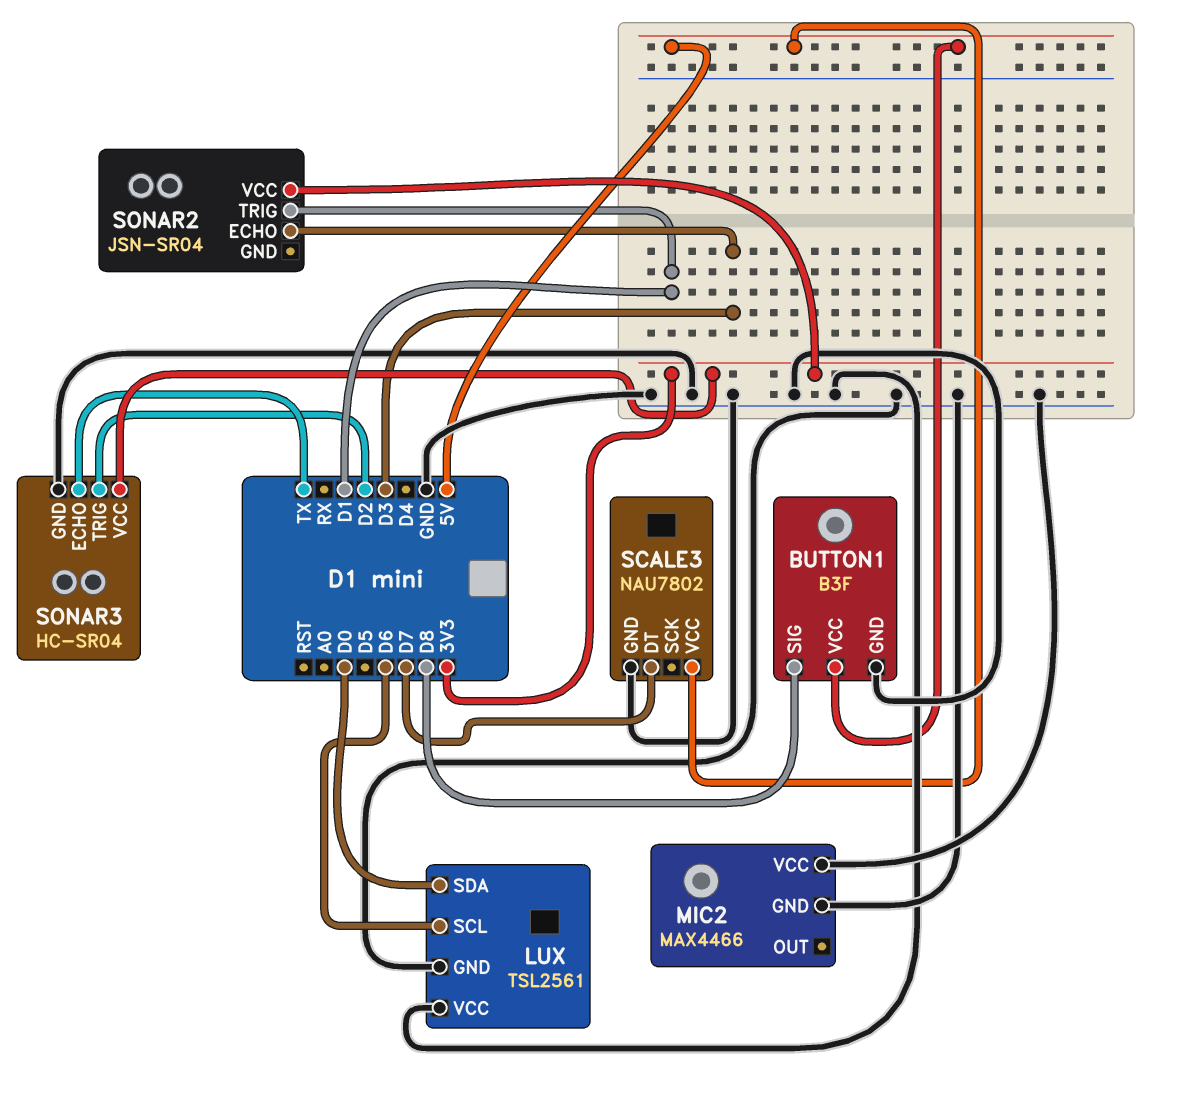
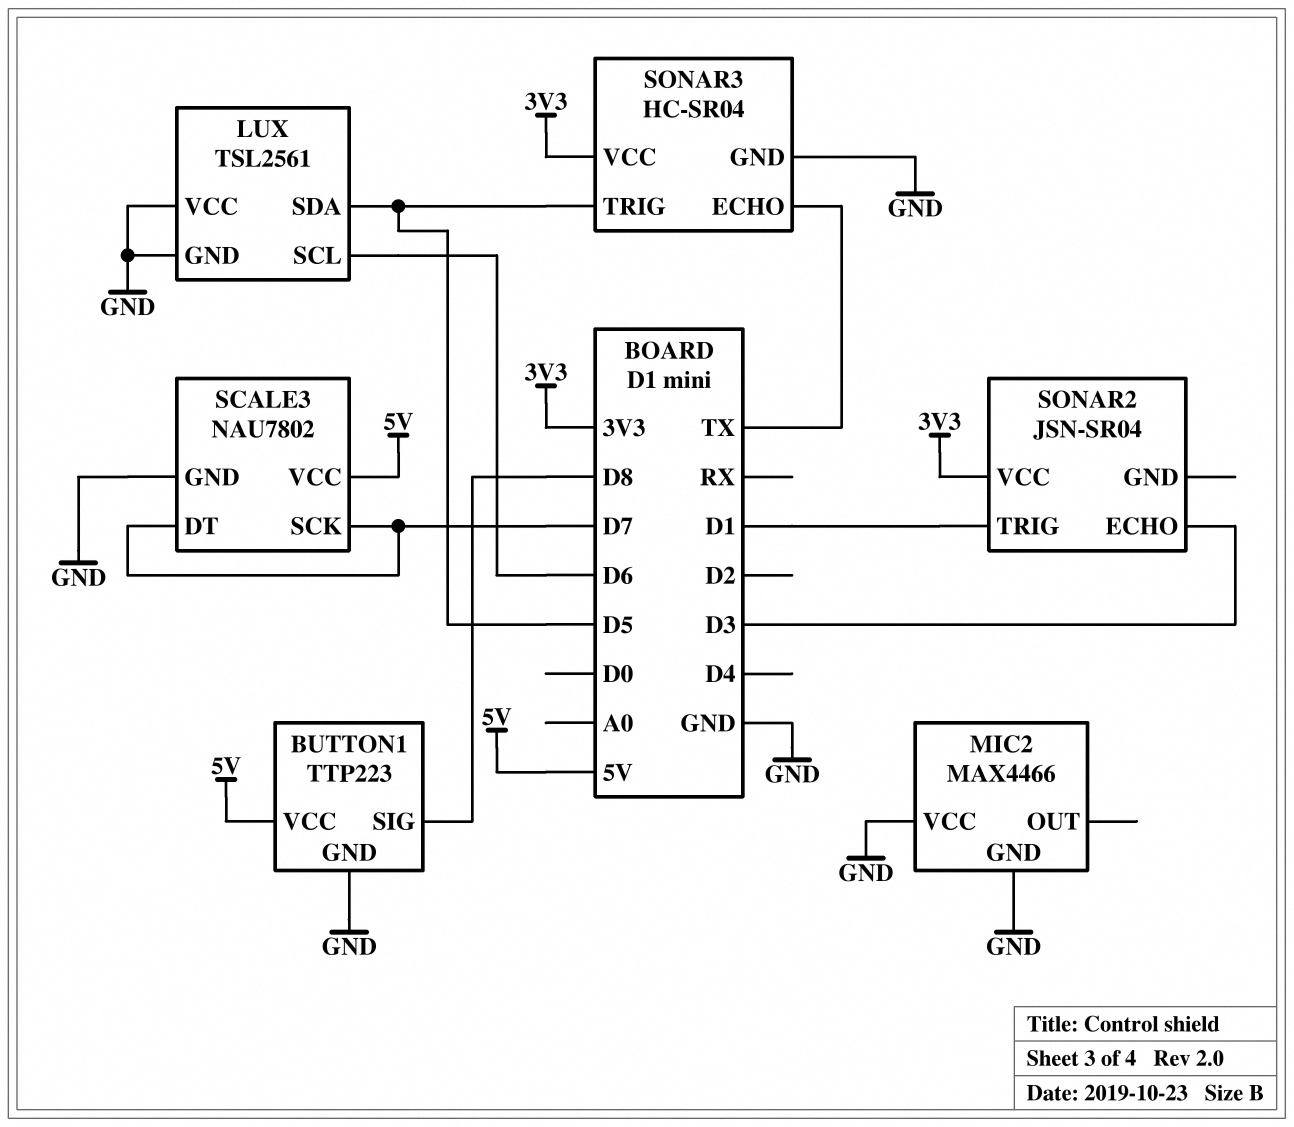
BUTTON1: B3F -> TTP223
LUX pin SDA: D0 -> D5
SCALE3 pin SCK: none -> D7
SONAR3 pin TRIG: D2 -> D5

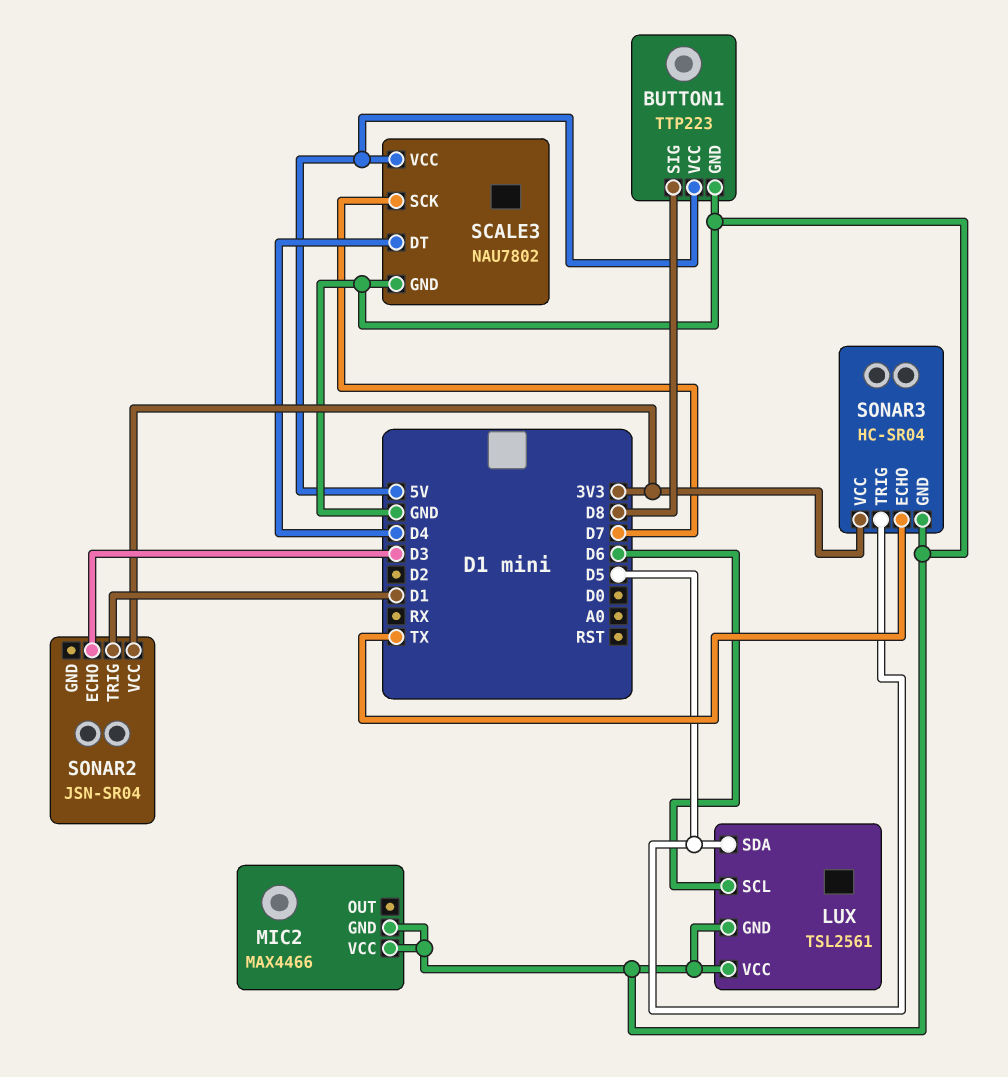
SCALE3 pin DT: D7 -> D4

